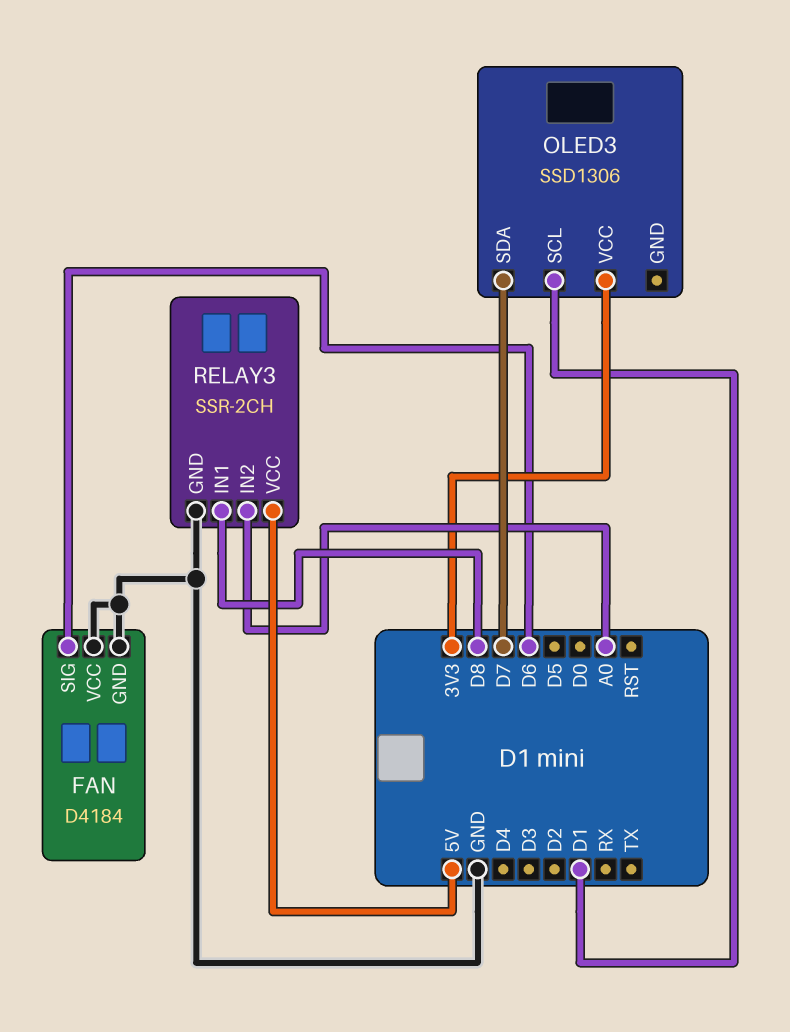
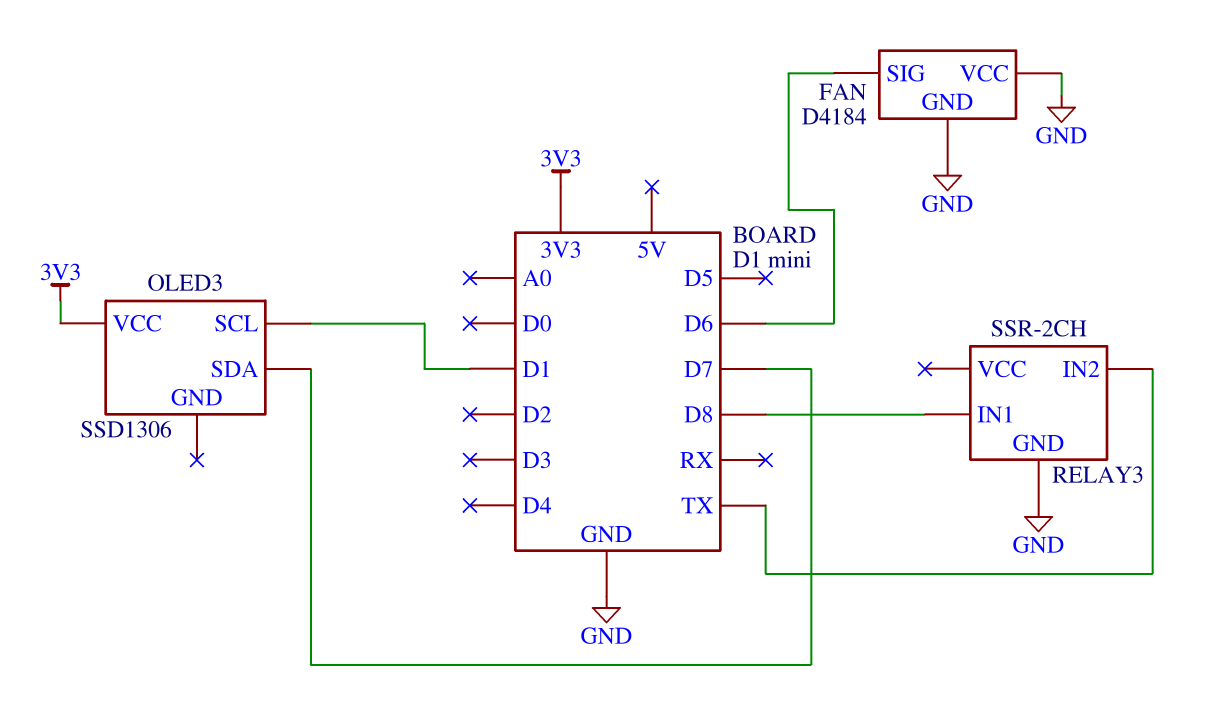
RELAY3 pin IN2: A0 -> TX
RELAY3 pin VCC: 5V -> none

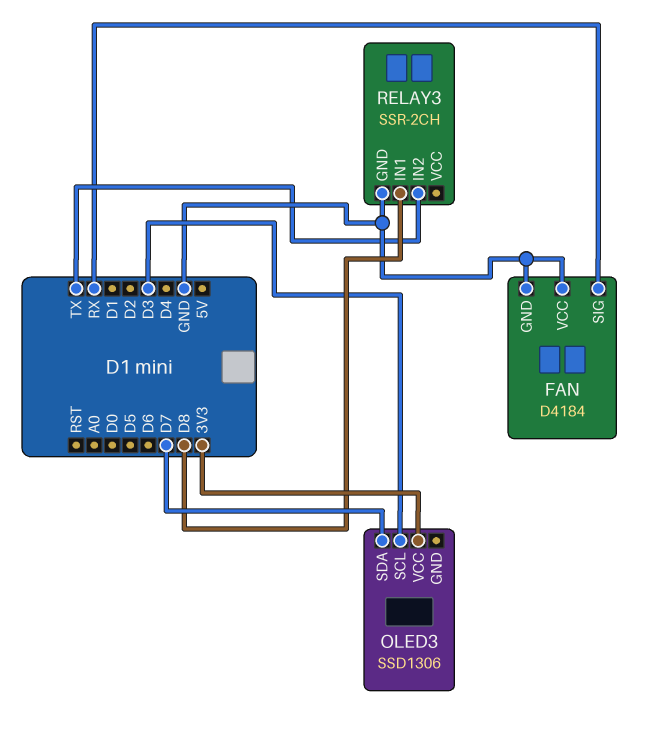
FAN pin SIG: D6 -> RX
OLED3 pin SCL: D1 -> D3

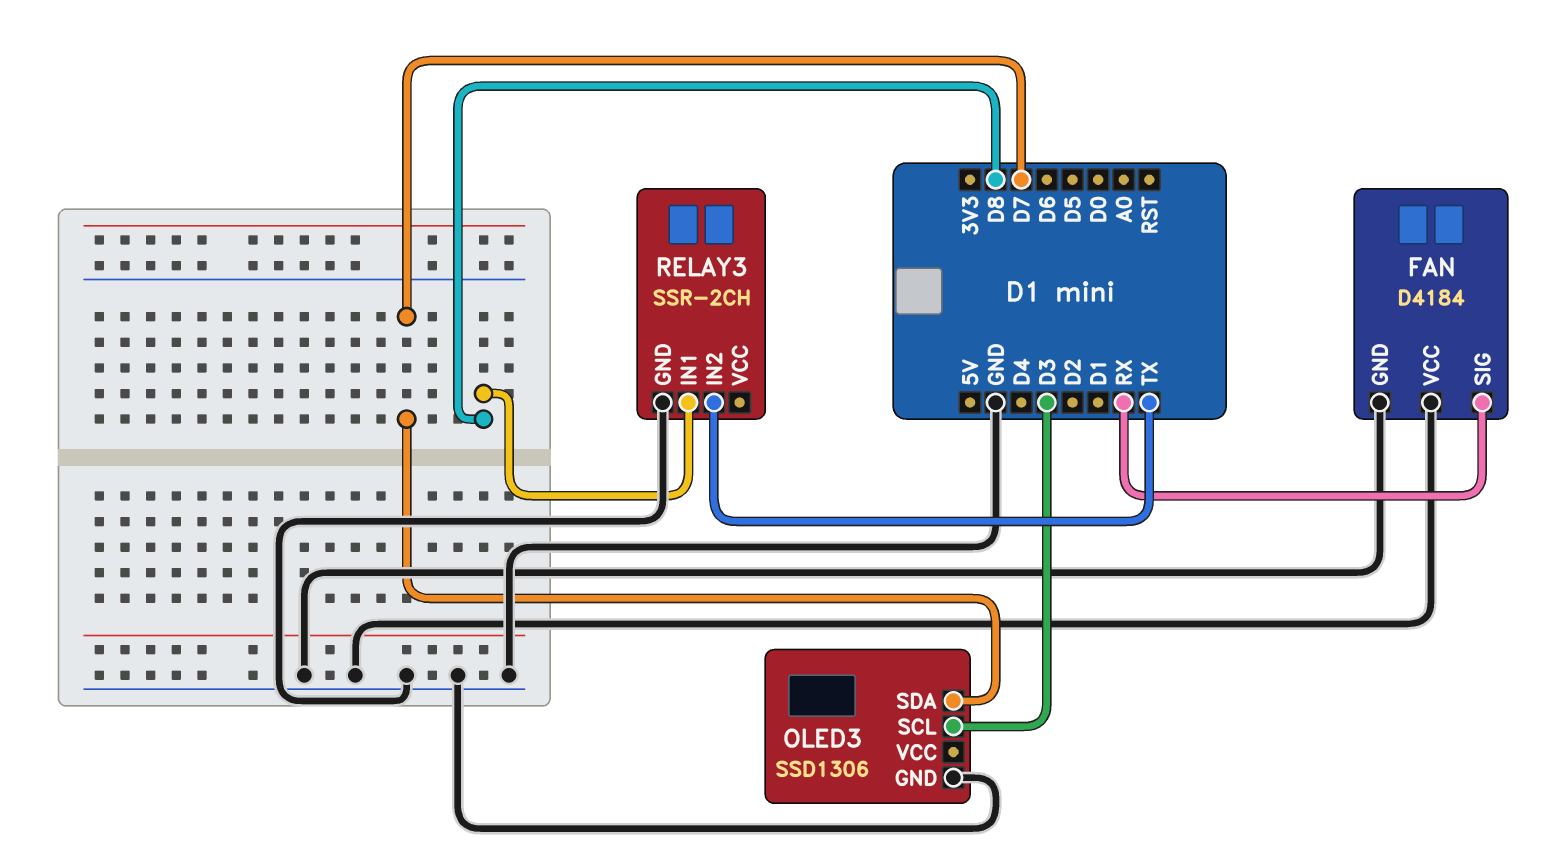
OLED3 pin GND: none -> GND
OLED3 pin VCC: 3V3 -> none

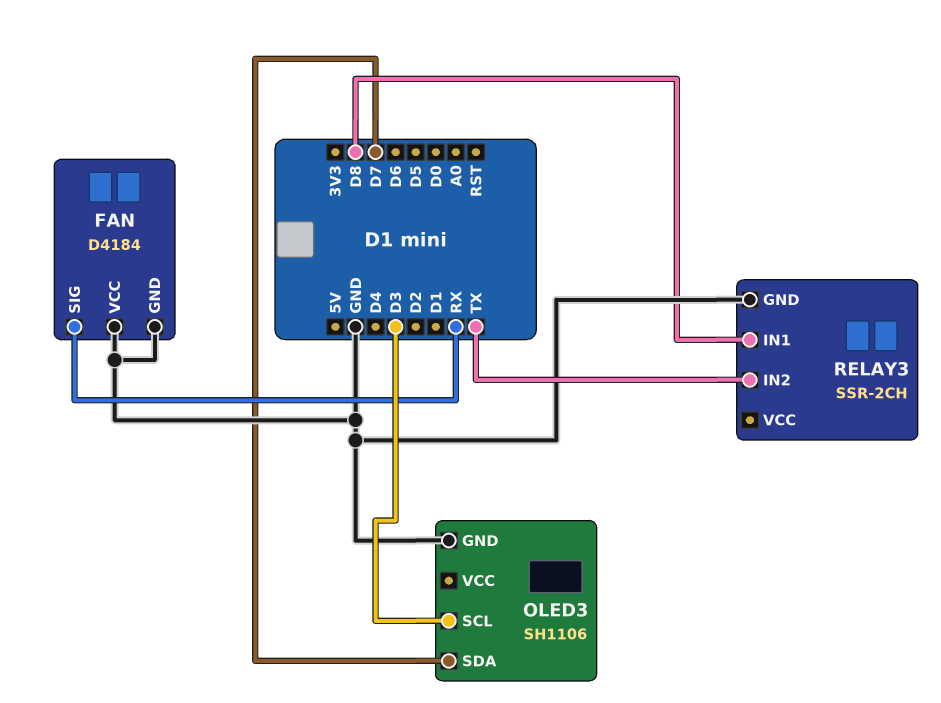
OLED3: SSD1306 -> SH1106

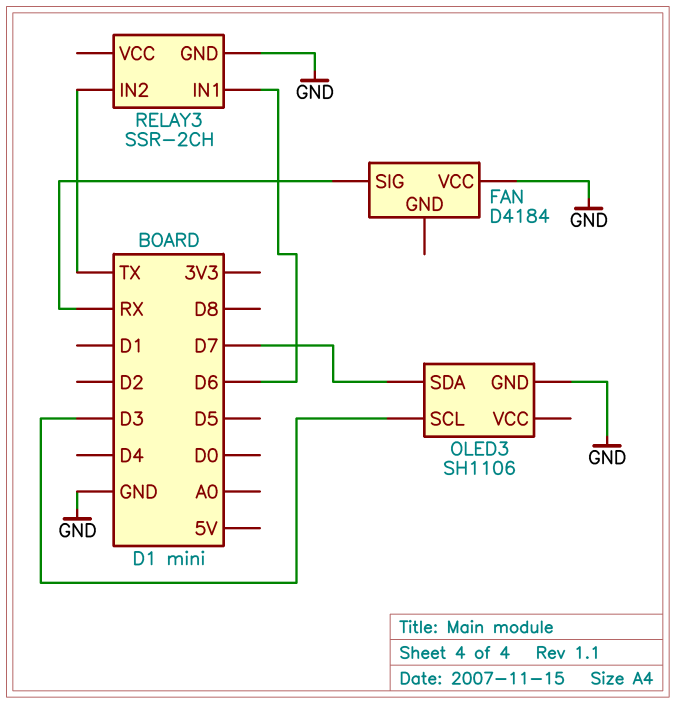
FAN pin GND: GND -> none
RELAY3 pin IN1: D8 -> D6

